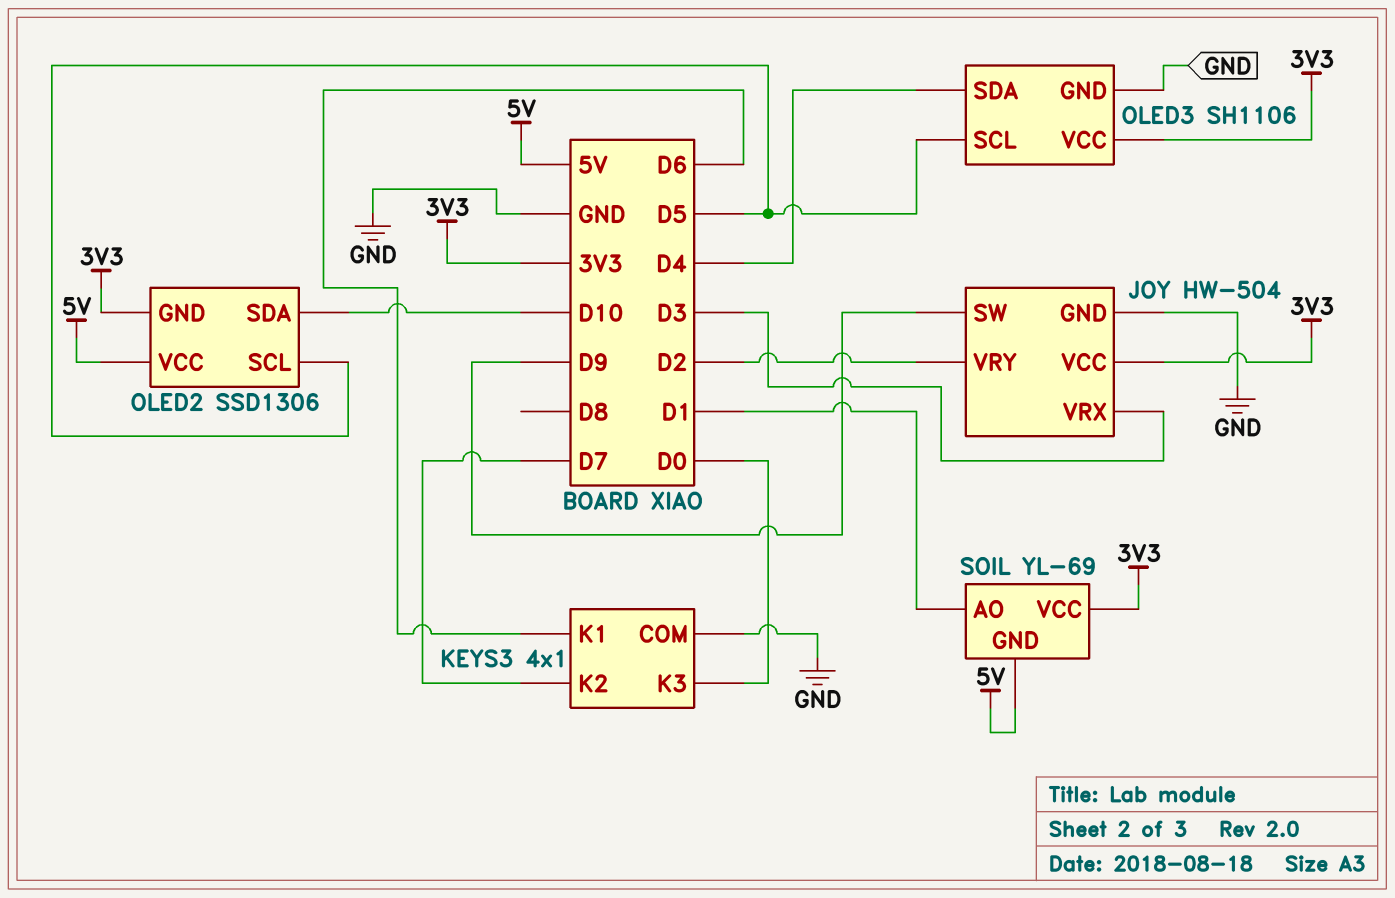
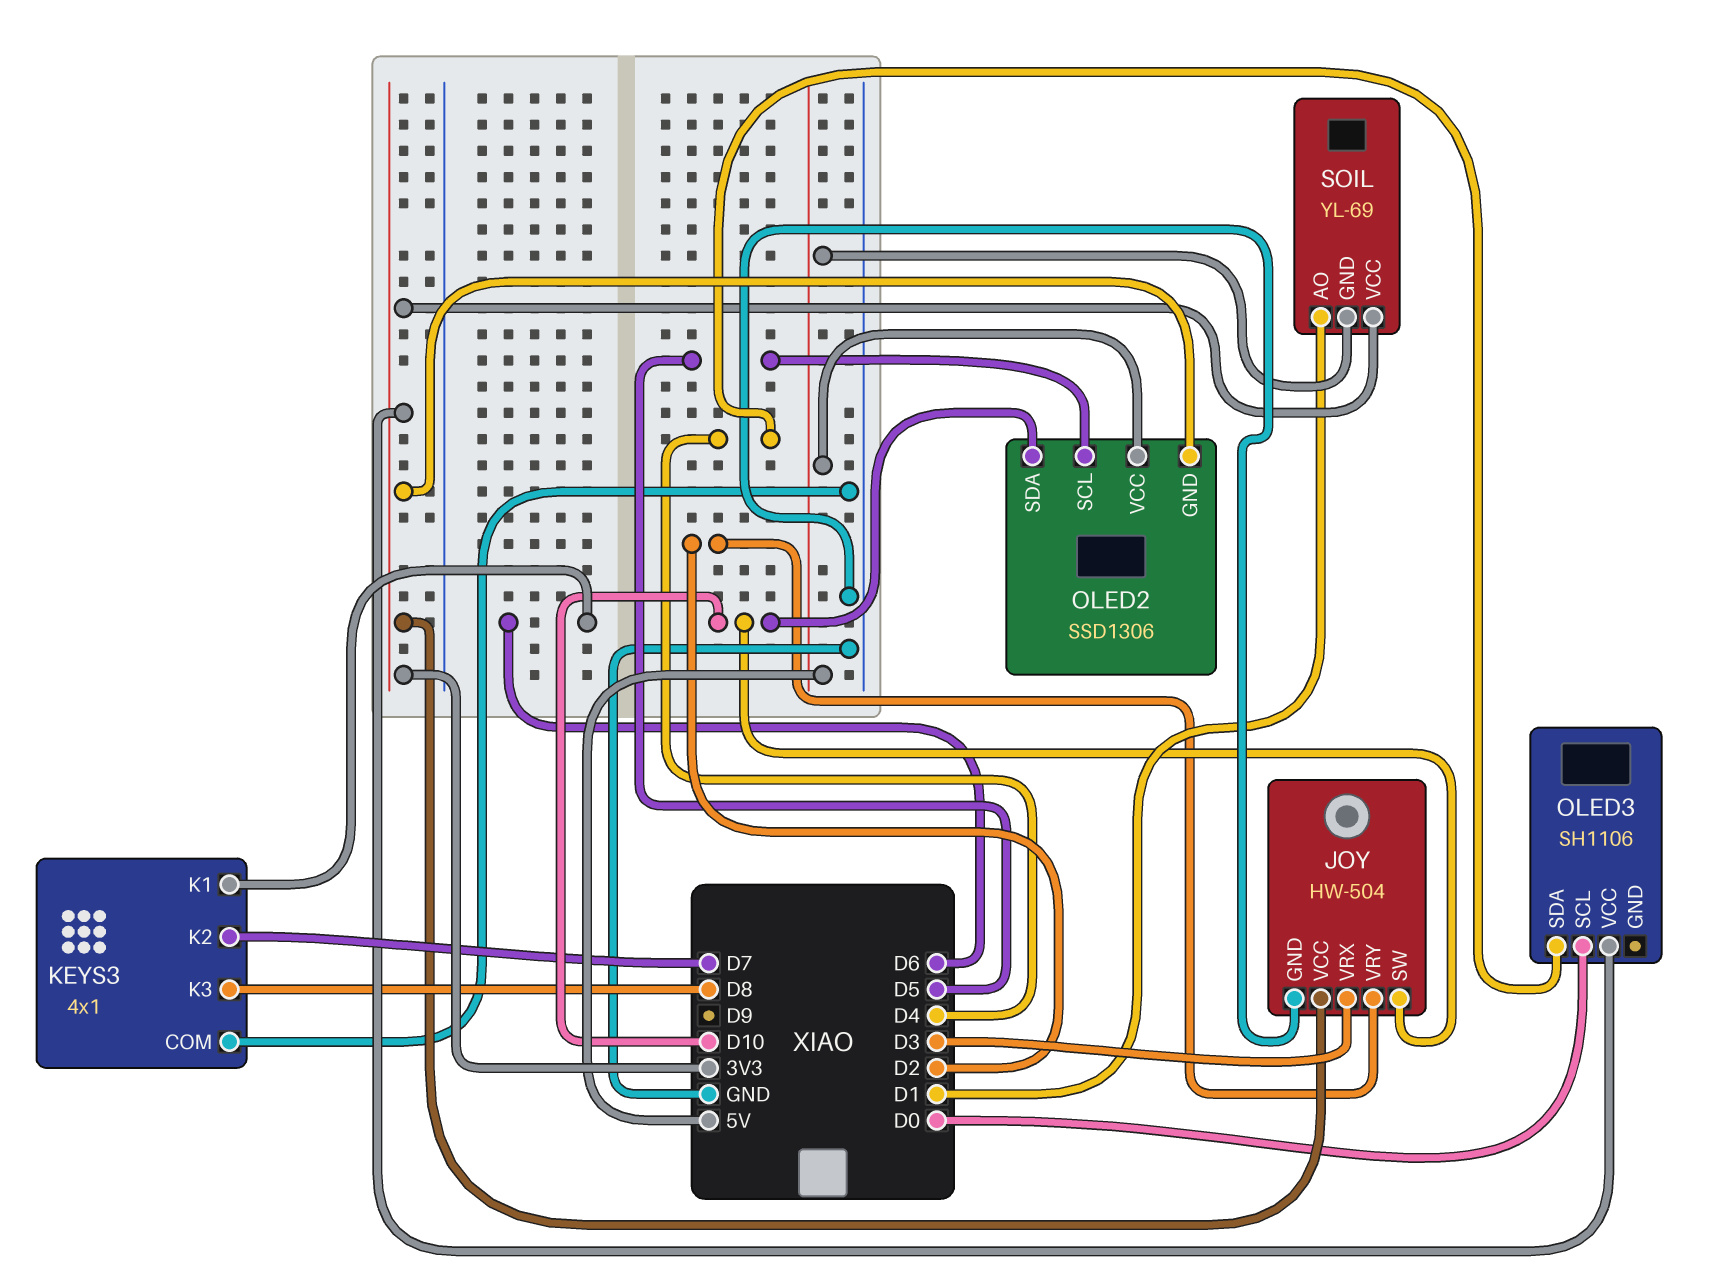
JOY pin SW: D9 -> D10
KEYS3 pin K3: D0 -> D8
OLED3 pin GND: GND -> none
OLED3 pin SCL: D5 -> D0

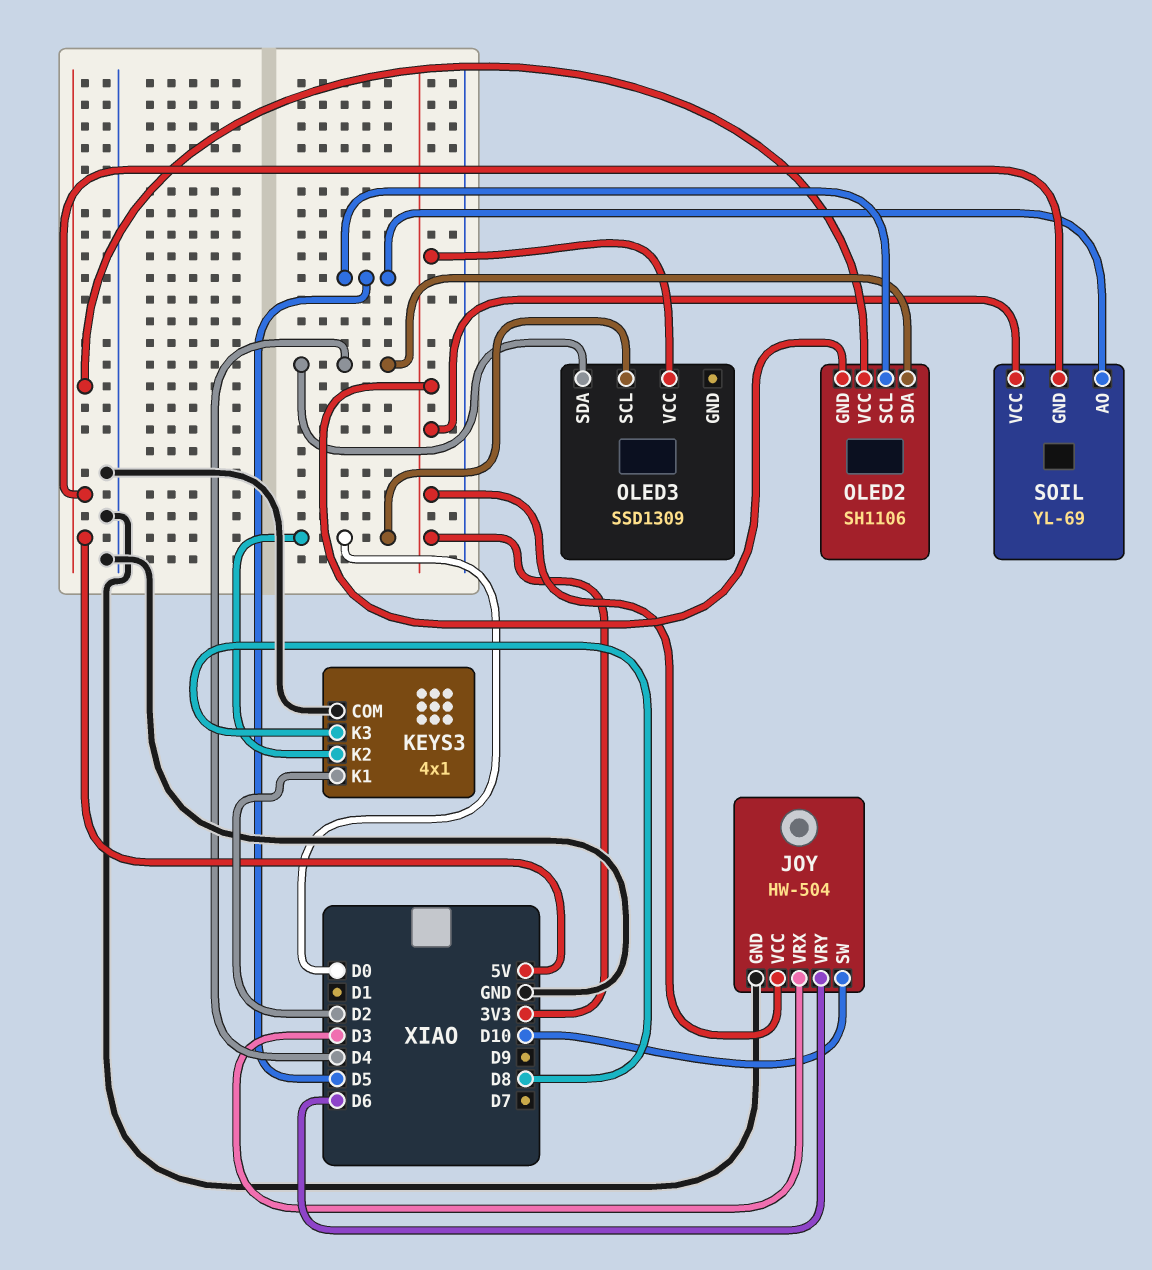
JOY pin VRY: D2 -> D6
KEYS3 pin K1: D6 -> D2
KEYS3 pin K2: D7 -> D0
OLED2: SSD1306 -> SH1106
OLED2 pin SDA: D10 -> D4
OLED3: SH1106 -> SSD1309
SOIL pin AO: D1 -> D5

